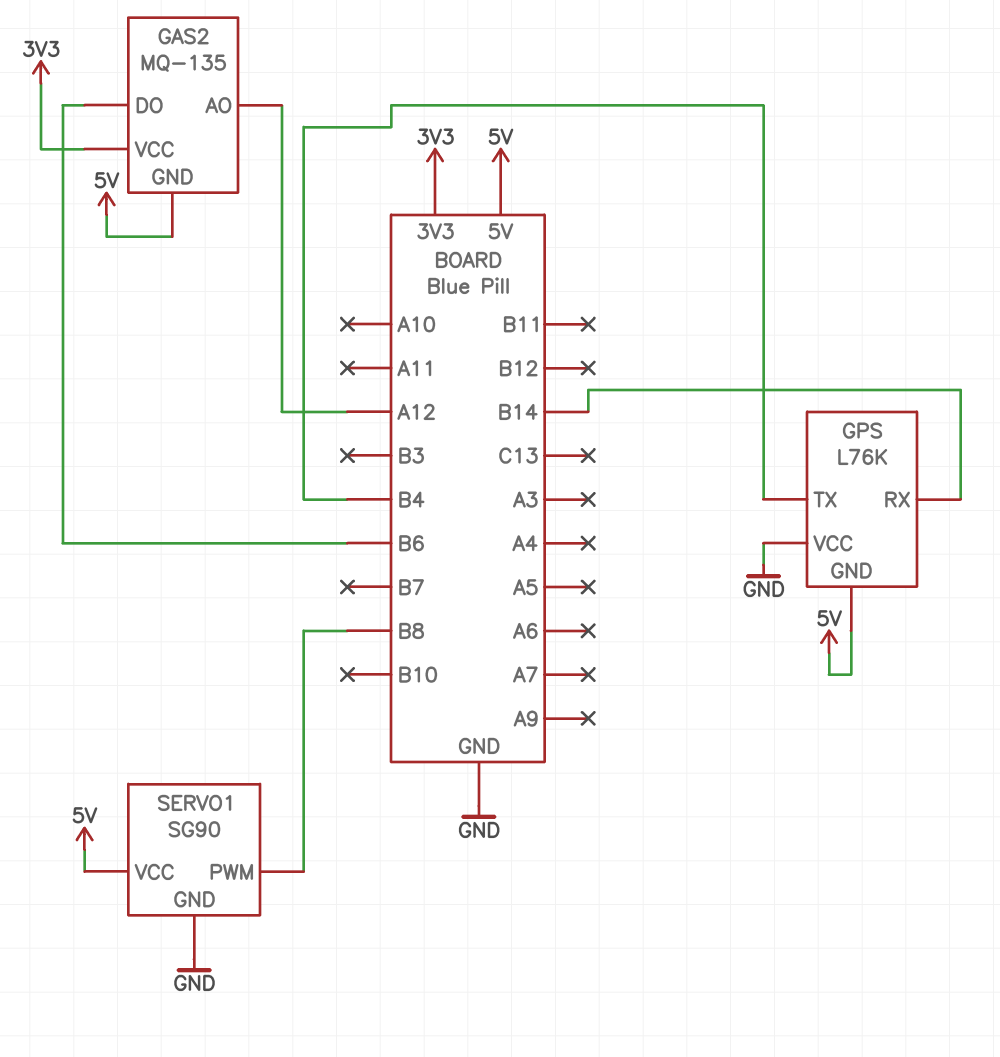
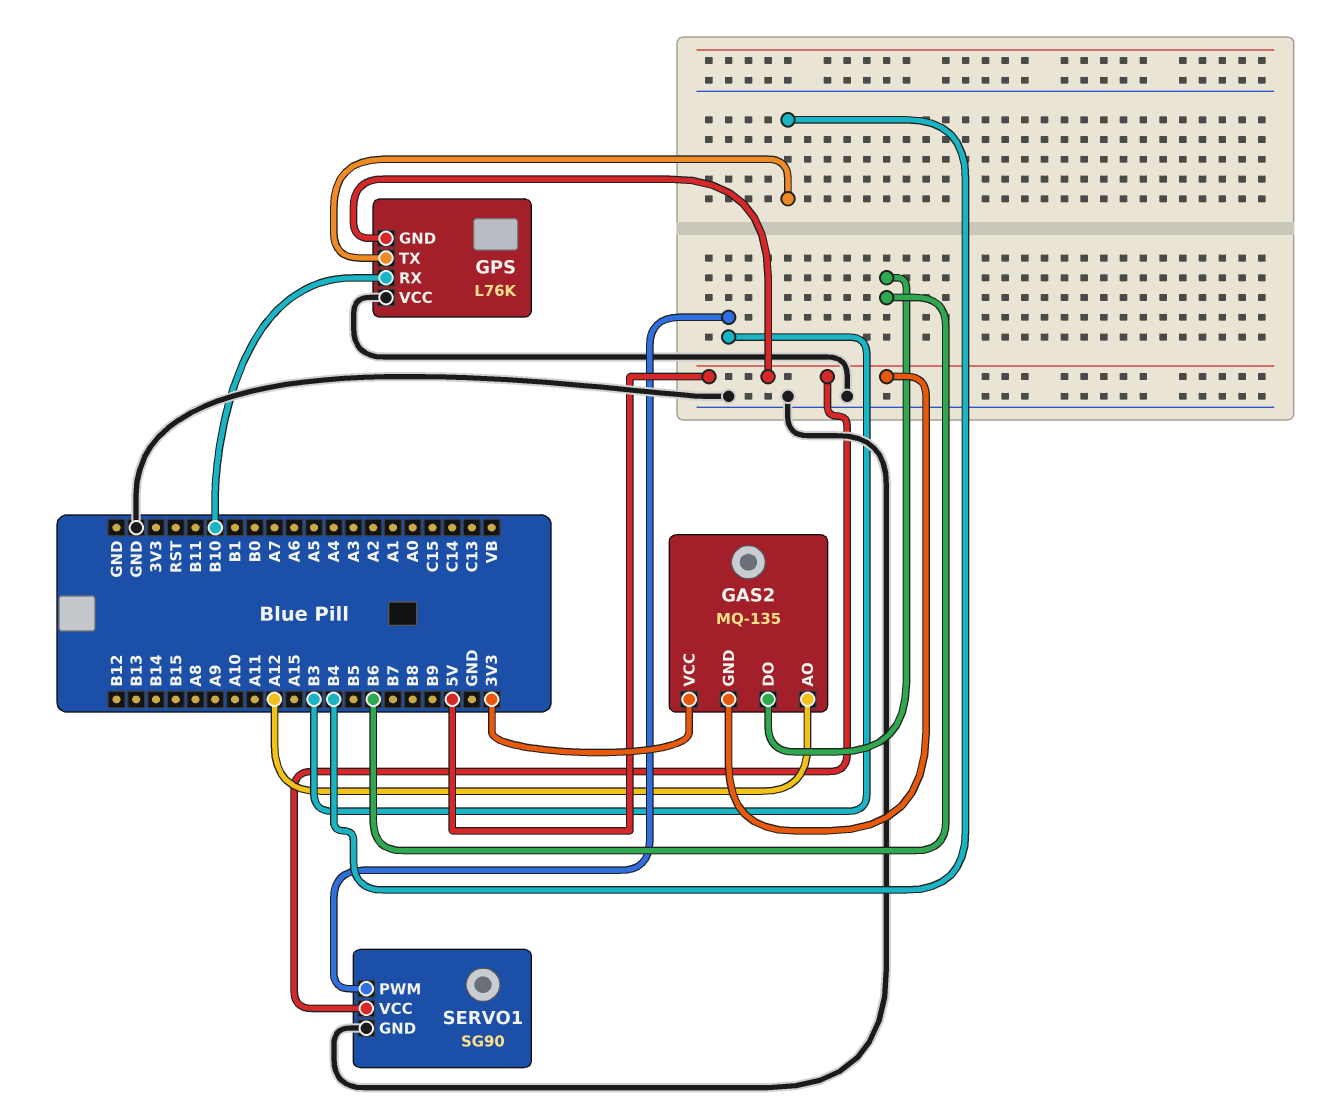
GPS pin RX: B14 -> B10
SERVO1 pin PWM: B8 -> B3

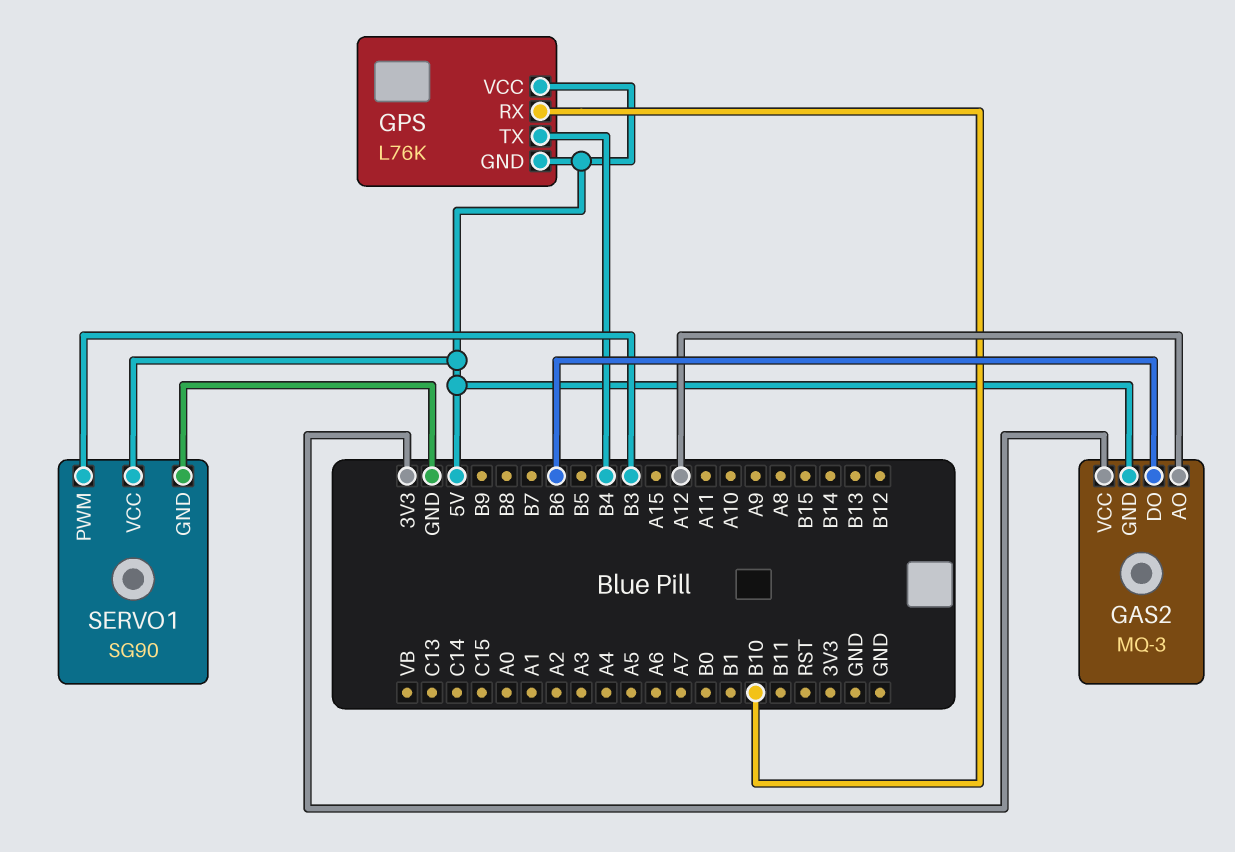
GAS2: MQ-135 -> MQ-3
GPS pin VCC: GND -> 5V

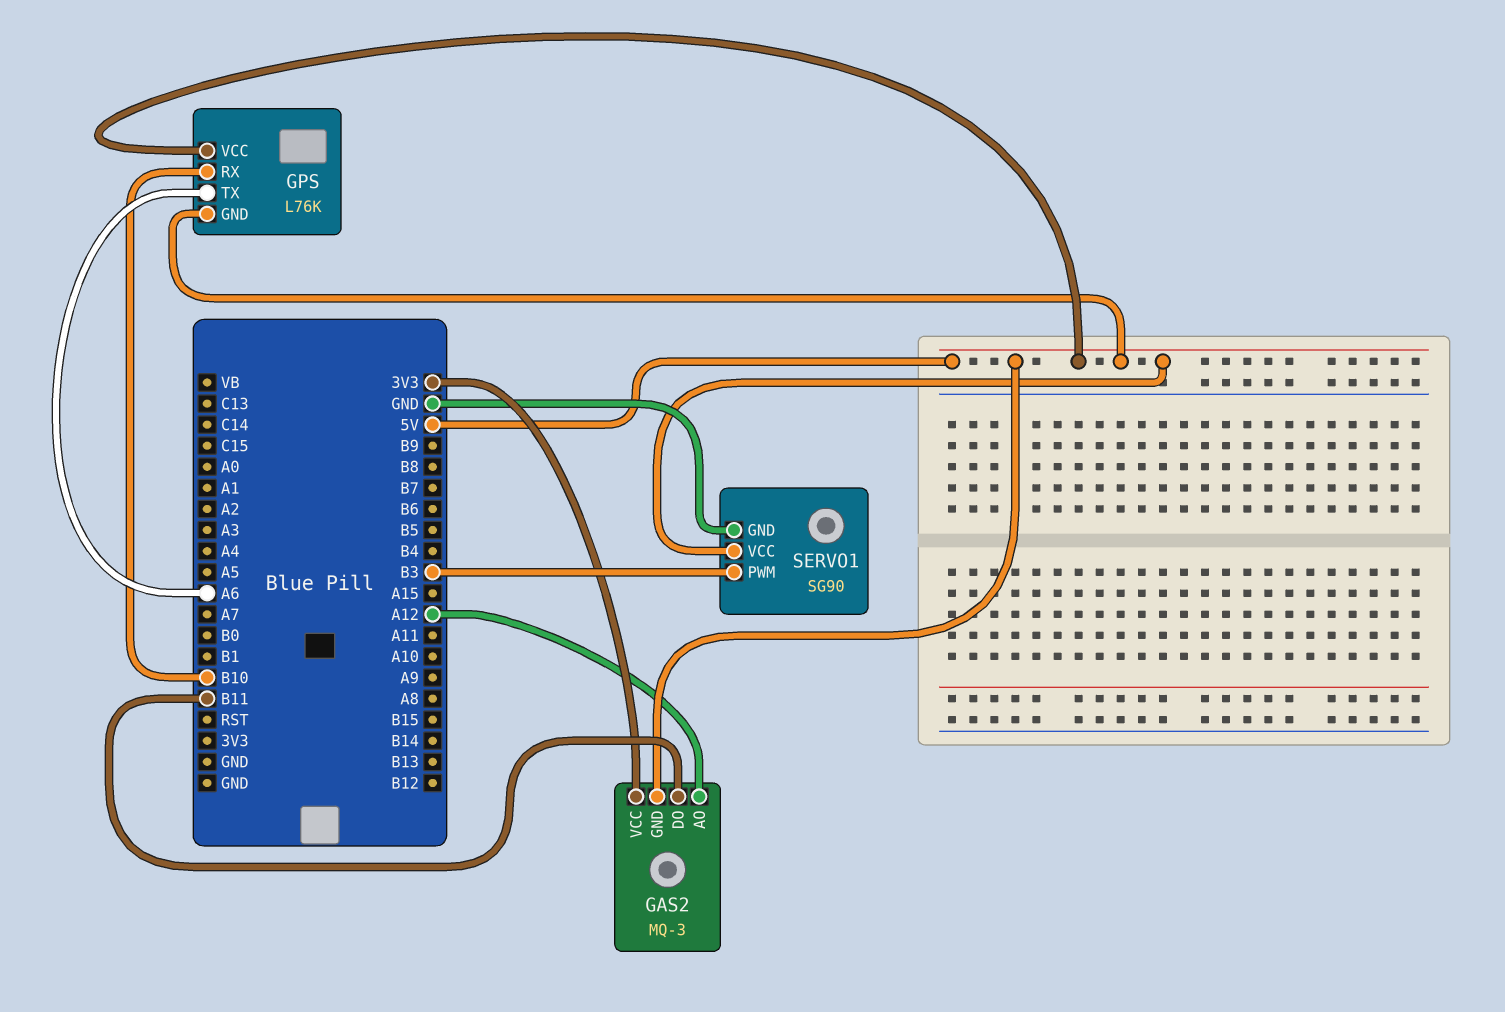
GAS2 pin DO: B6 -> B11
GPS pin TX: B4 -> A6

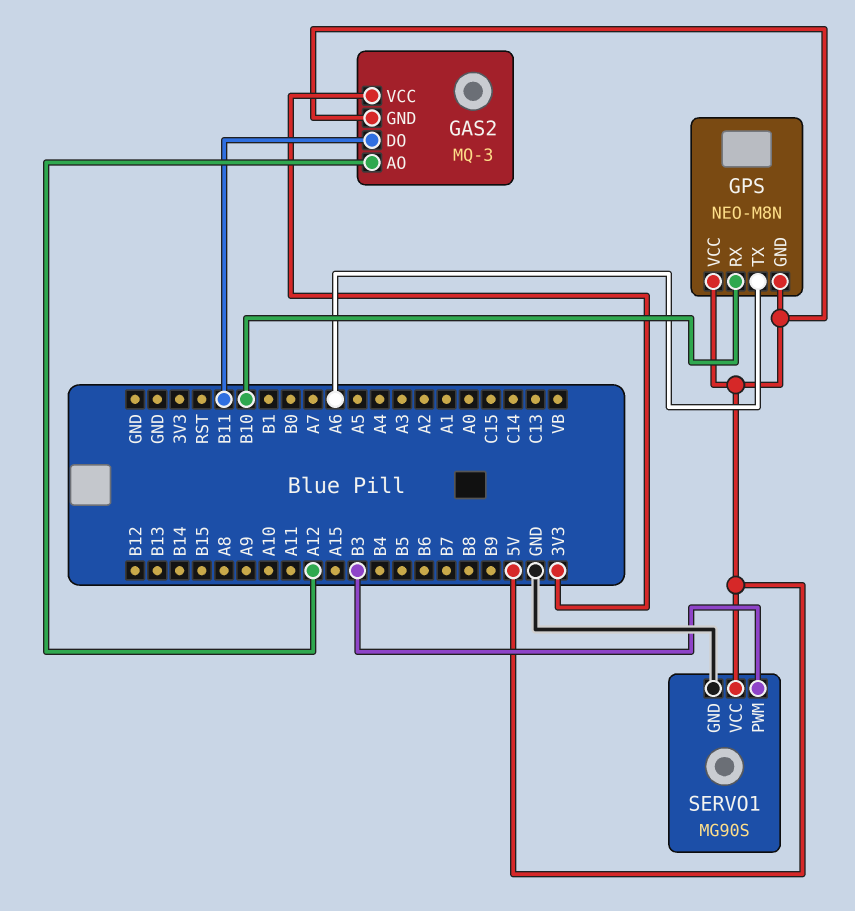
GPS: L76K -> NEO-M8N
SERVO1: SG90 -> MG90S

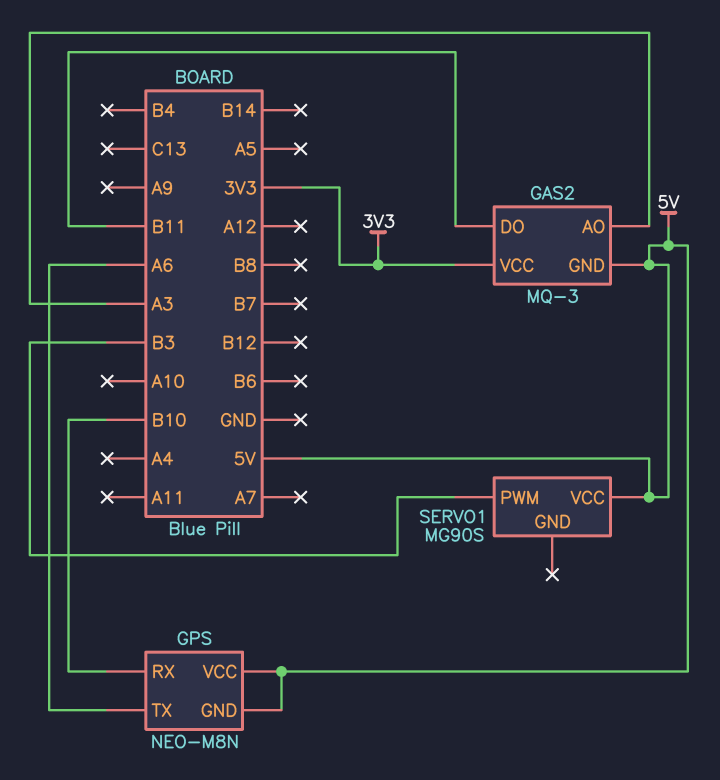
GAS2 pin AO: A12 -> A3
SERVO1 pin GND: GND -> none

